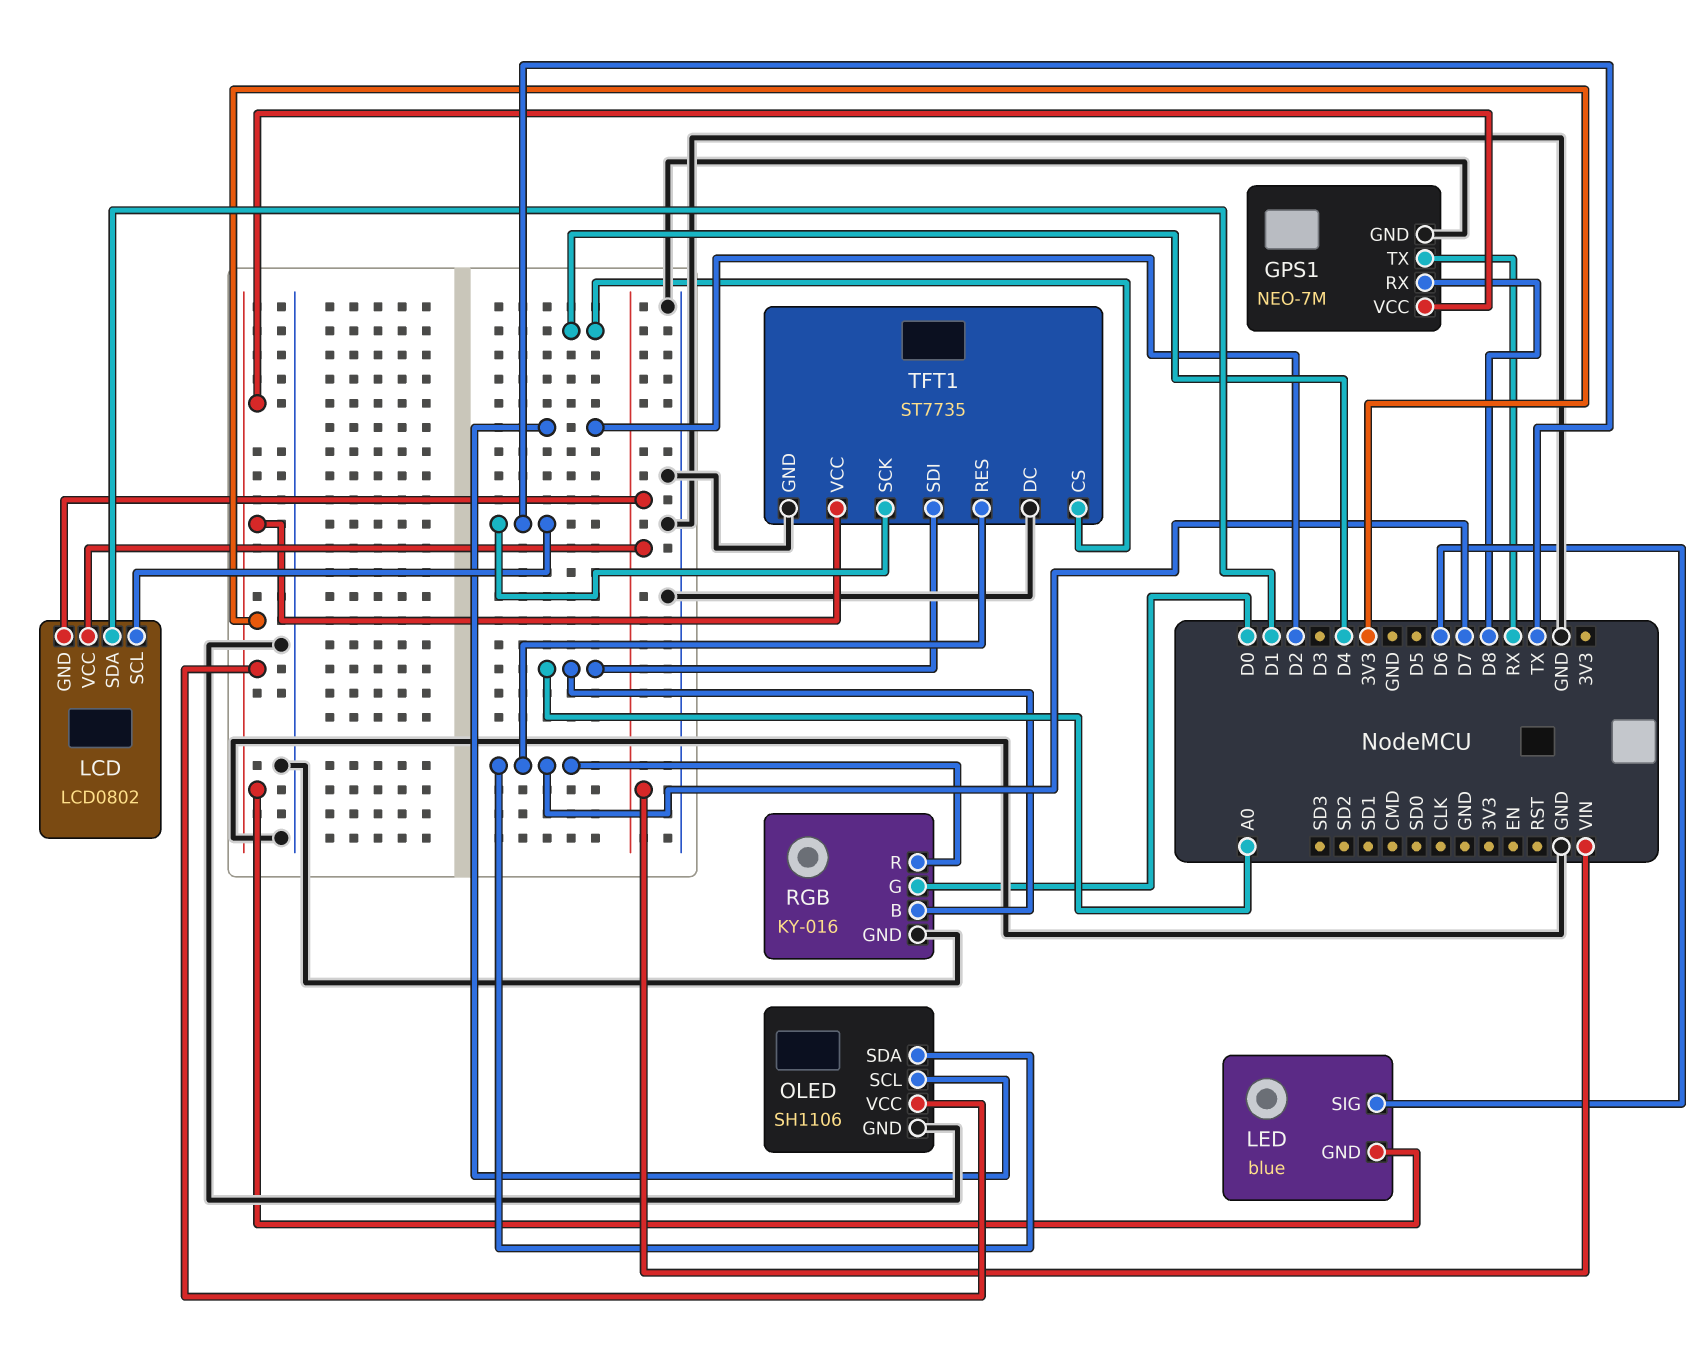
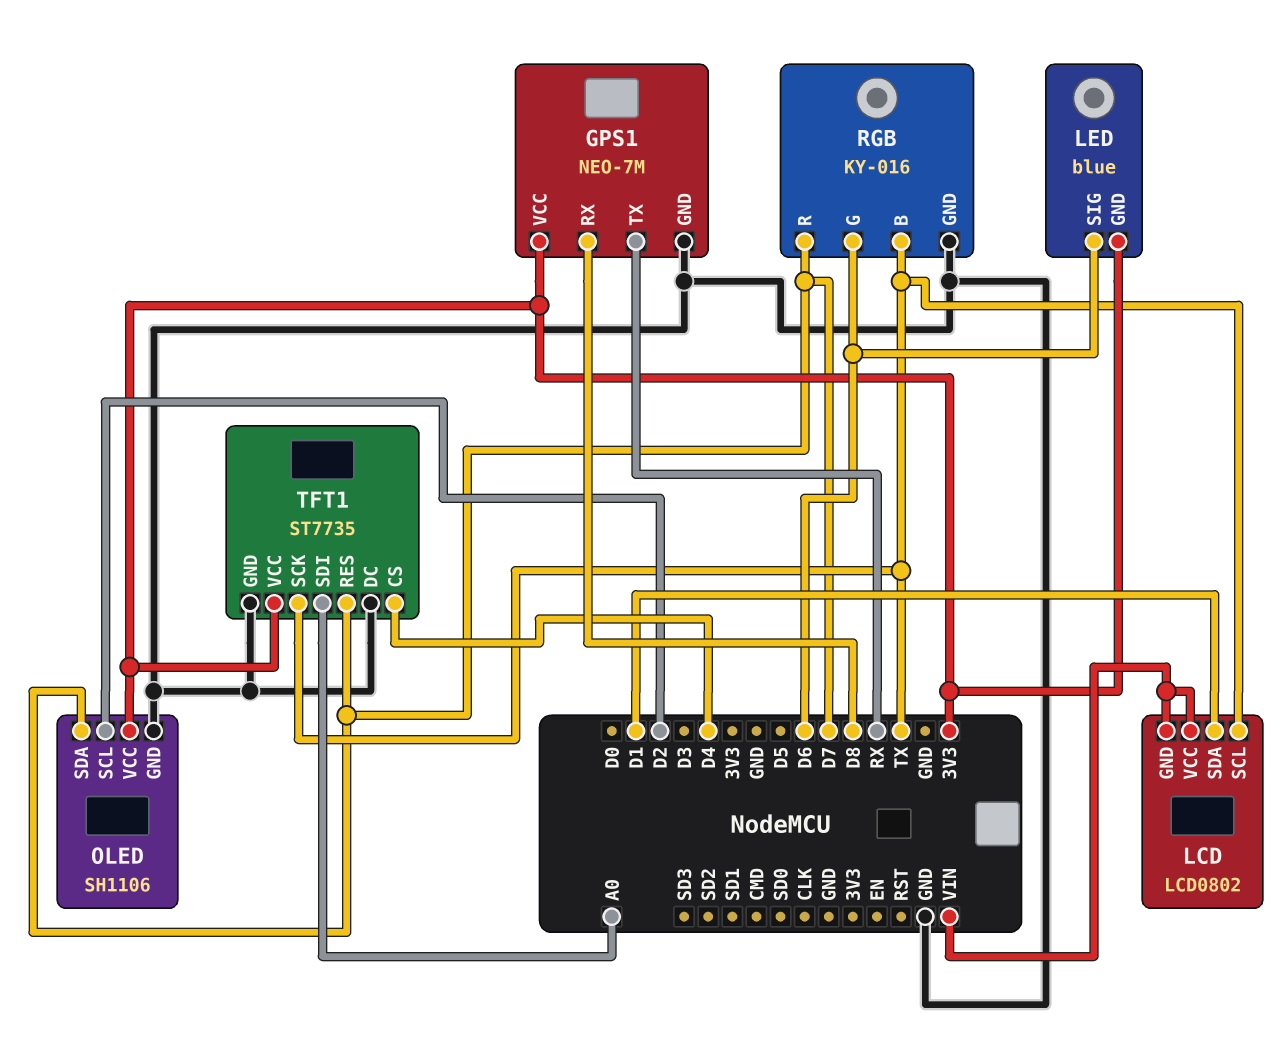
RGB pin B: A0 -> TX
RGB pin G: D0 -> D6

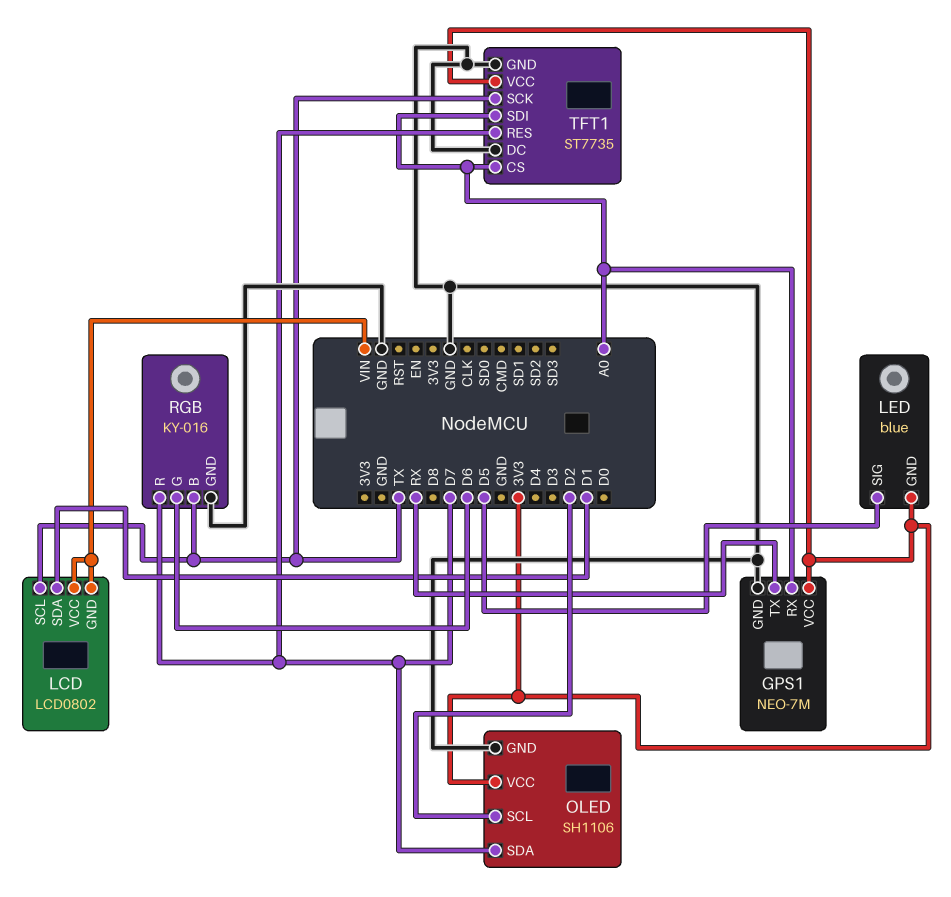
GPS1 pin RX: D8 -> A0
LED pin SIG: D6 -> D5
TFT1 pin CS: D4 -> A0

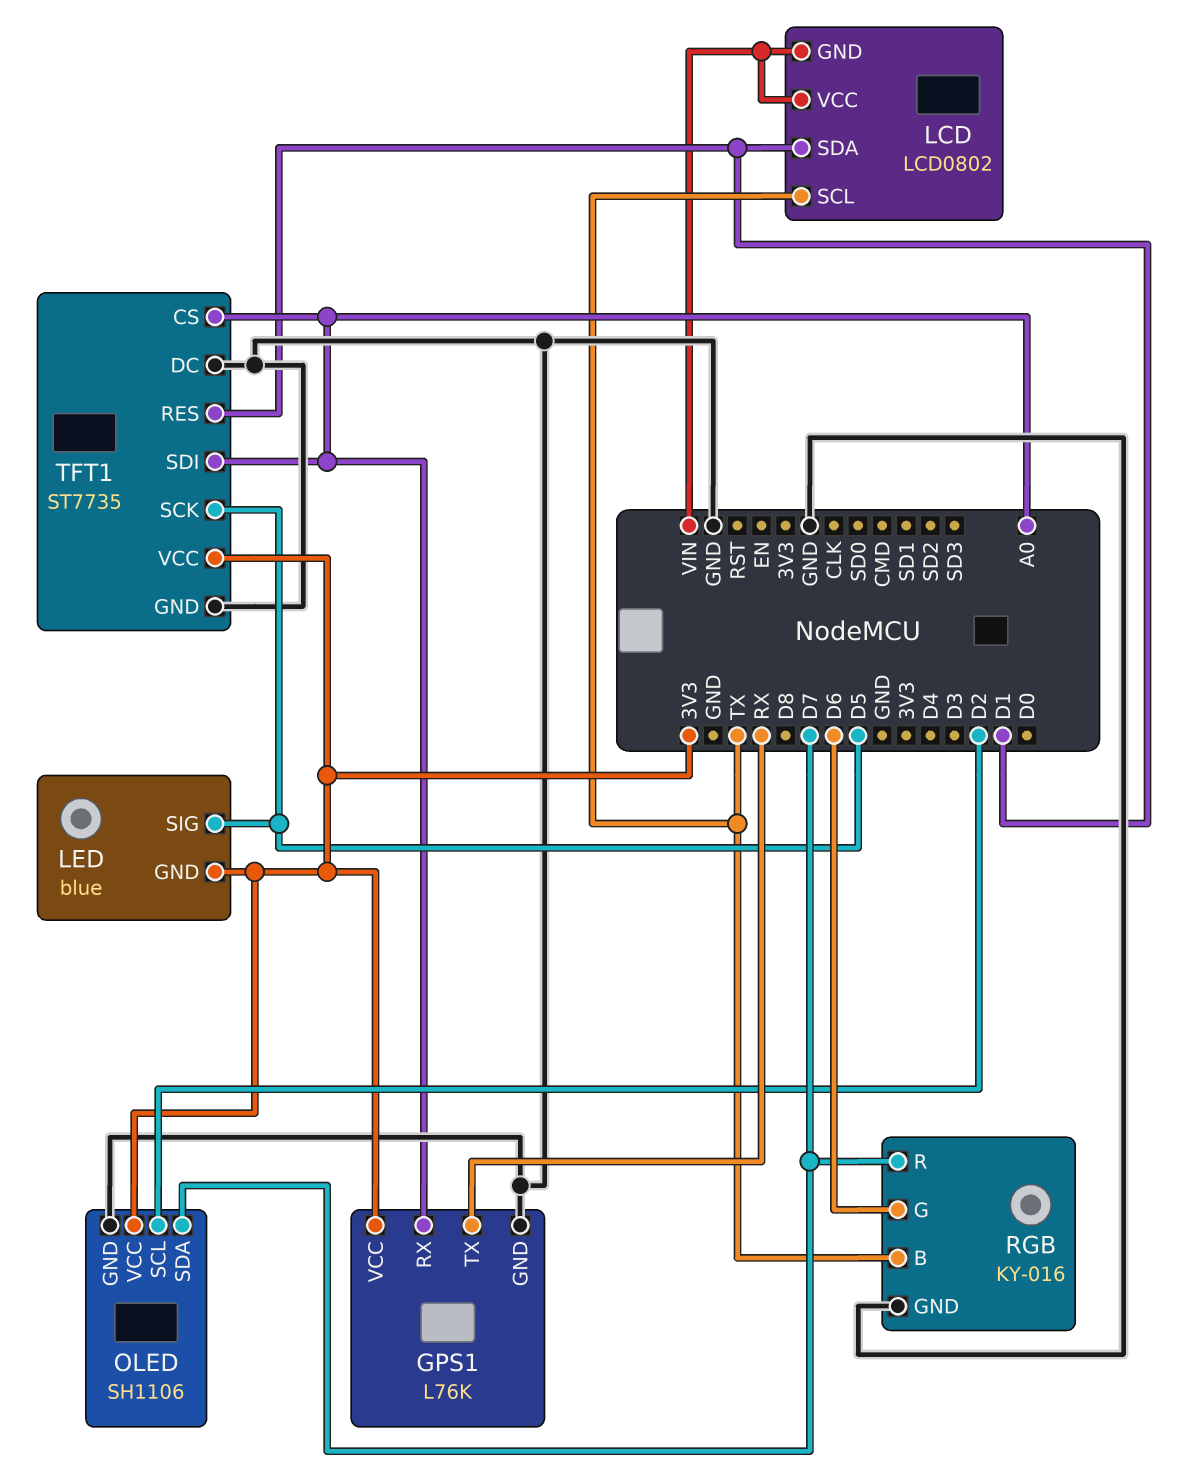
GPS1: NEO-7M -> L76K
TFT1 pin RES: D7 -> D1
TFT1 pin SCK: TX -> D5

